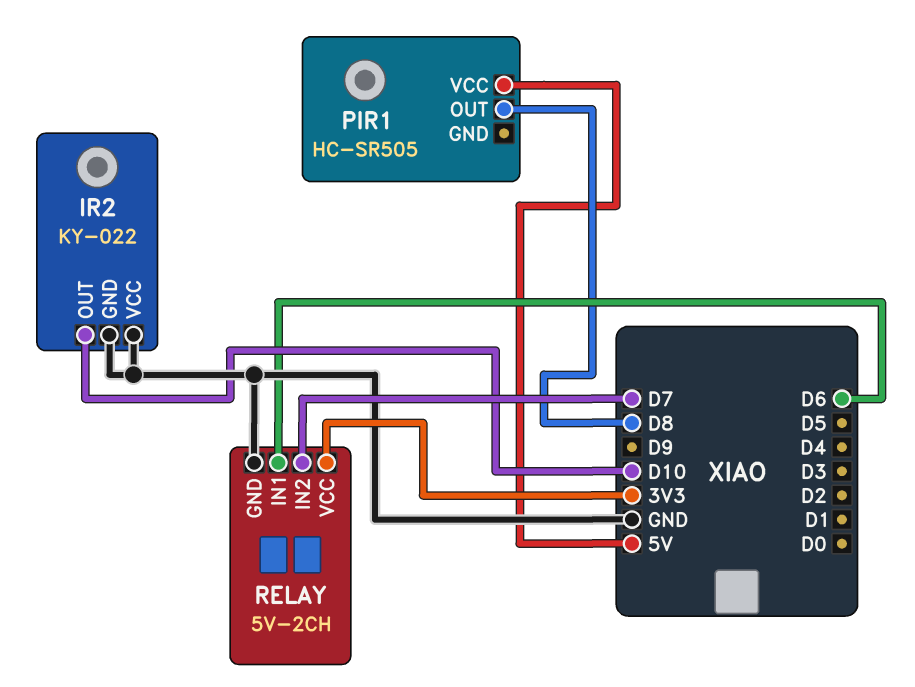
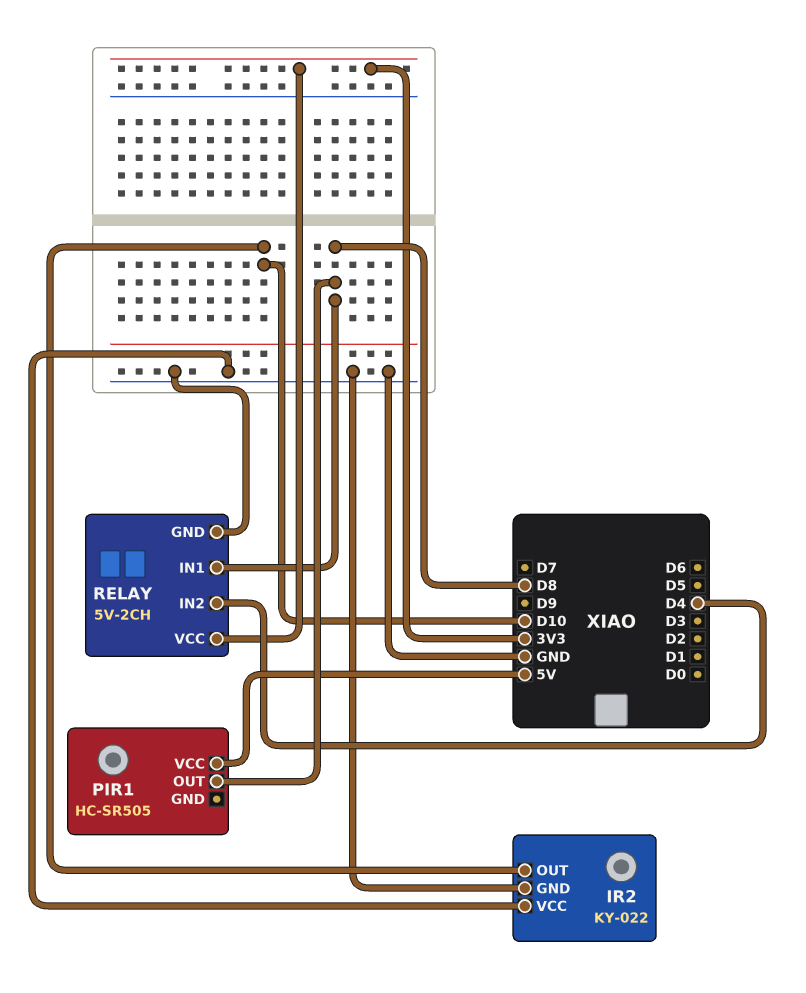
RELAY pin IN1: D6 -> D8
RELAY pin IN2: D7 -> D4

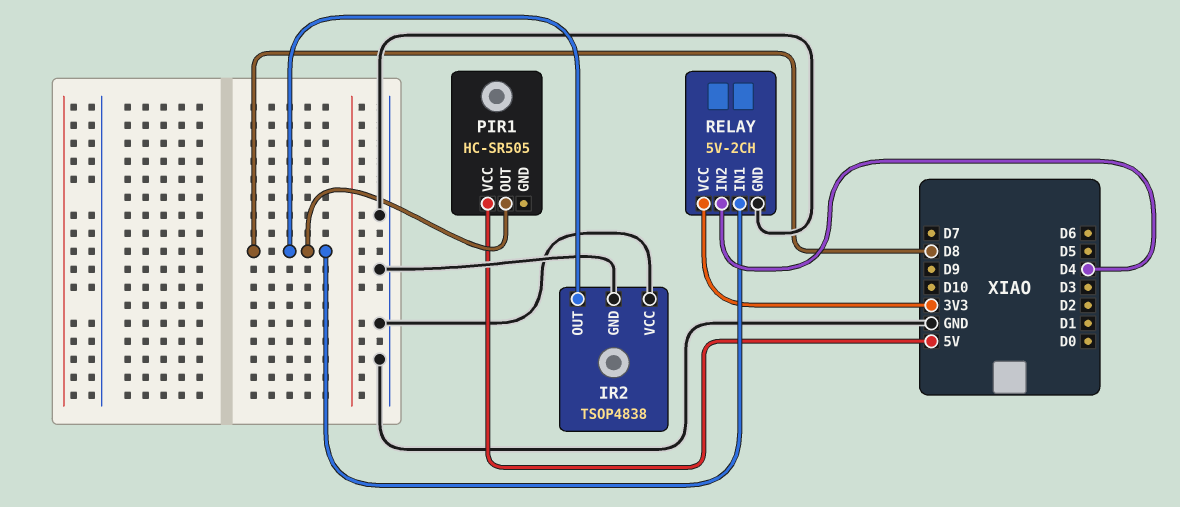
IR2: KY-022 -> TSOP4838
IR2 pin OUT: D10 -> D8

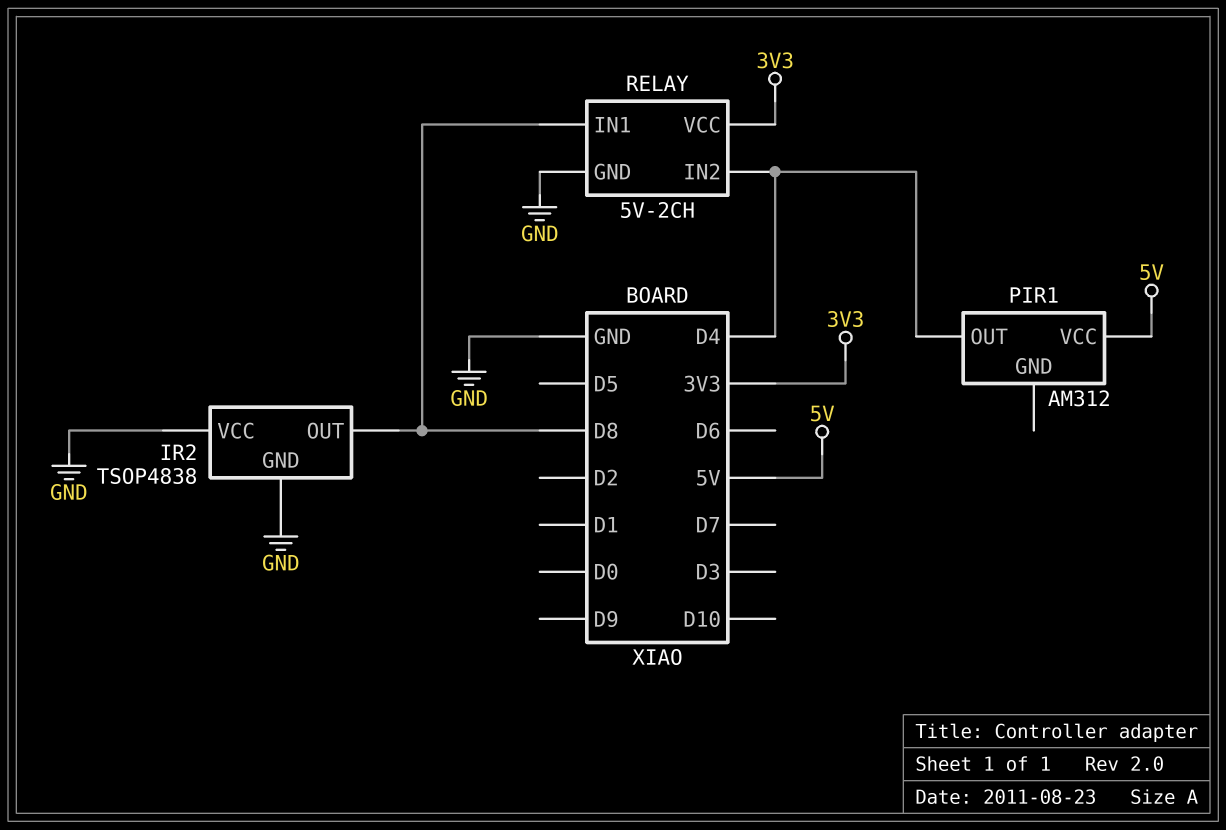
PIR1: HC-SR505 -> AM312
PIR1 pin OUT: D8 -> D4

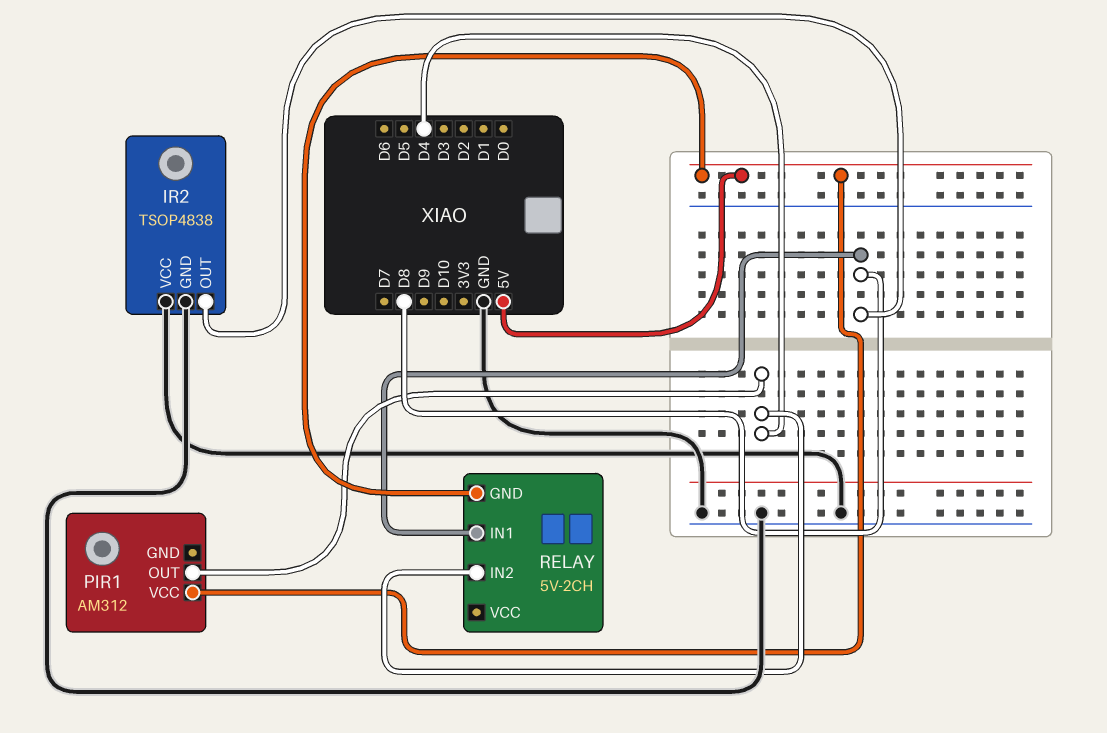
RELAY pin GND: GND -> 5V
RELAY pin VCC: 3V3 -> none

